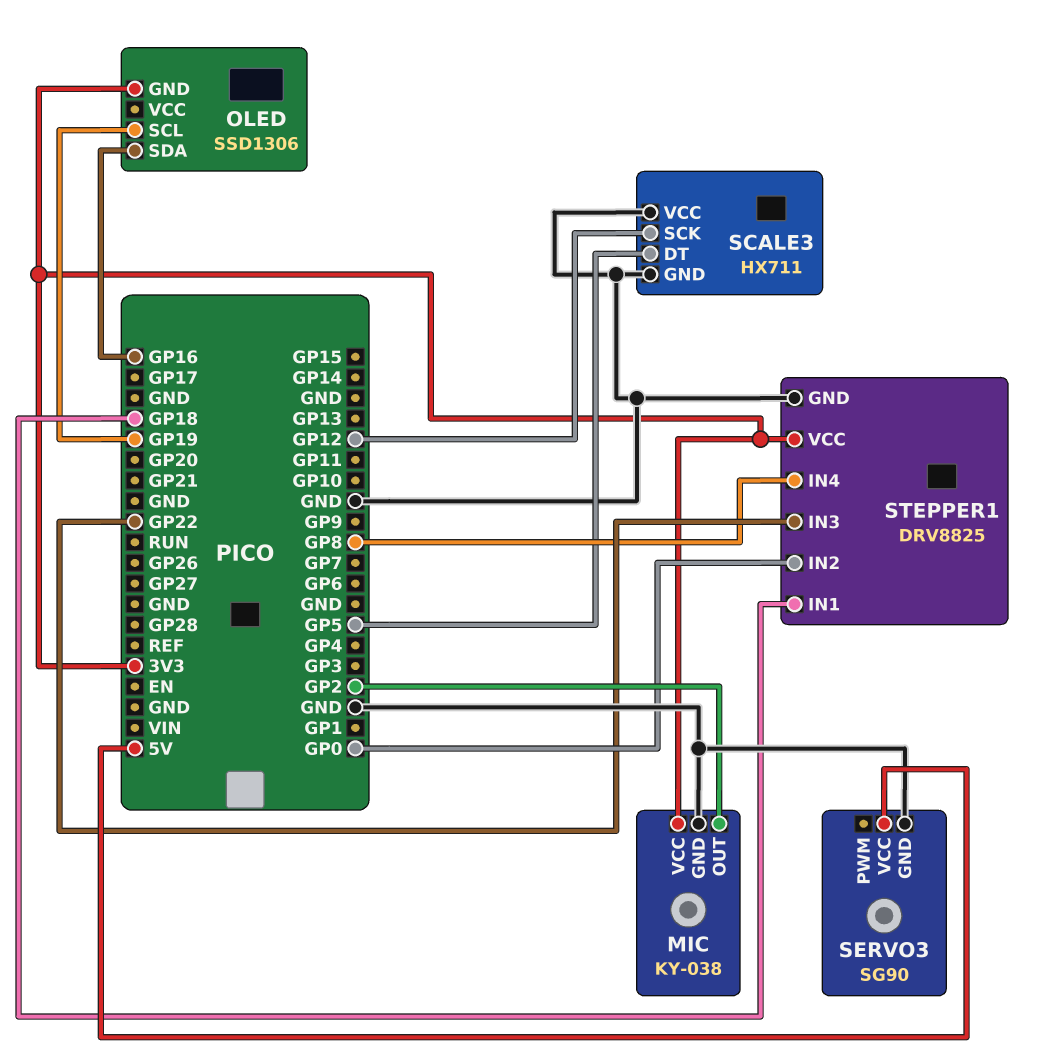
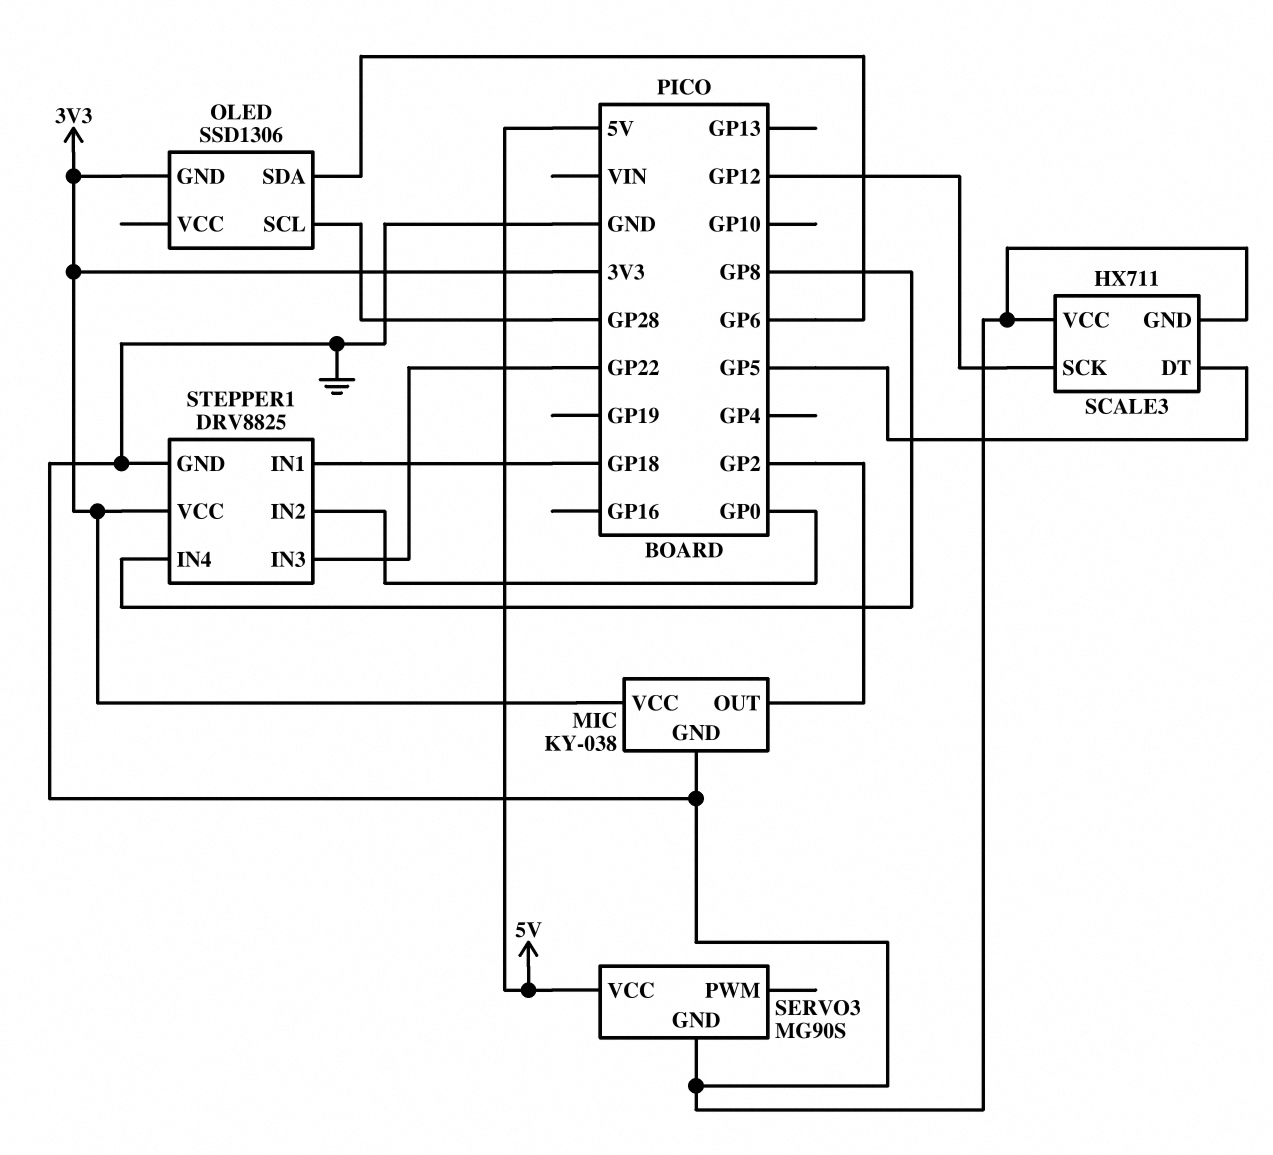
OLED pin SCL: GP19 -> GP28
OLED pin SDA: GP16 -> GP6
SERVO3: SG90 -> MG90S

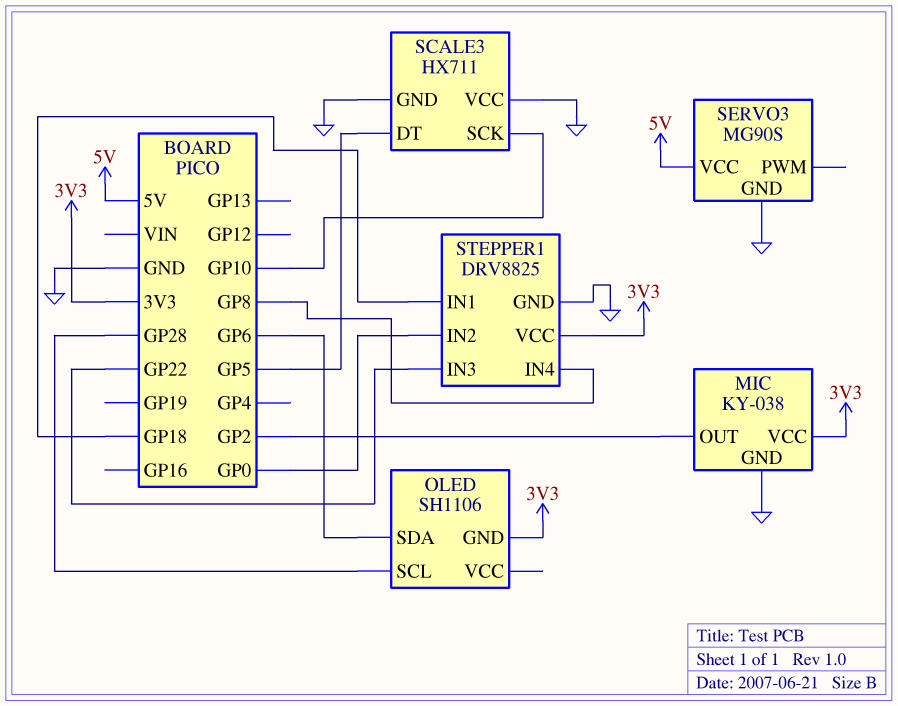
OLED: SSD1306 -> SH1106
SCALE3 pin SCK: GP12 -> GP10

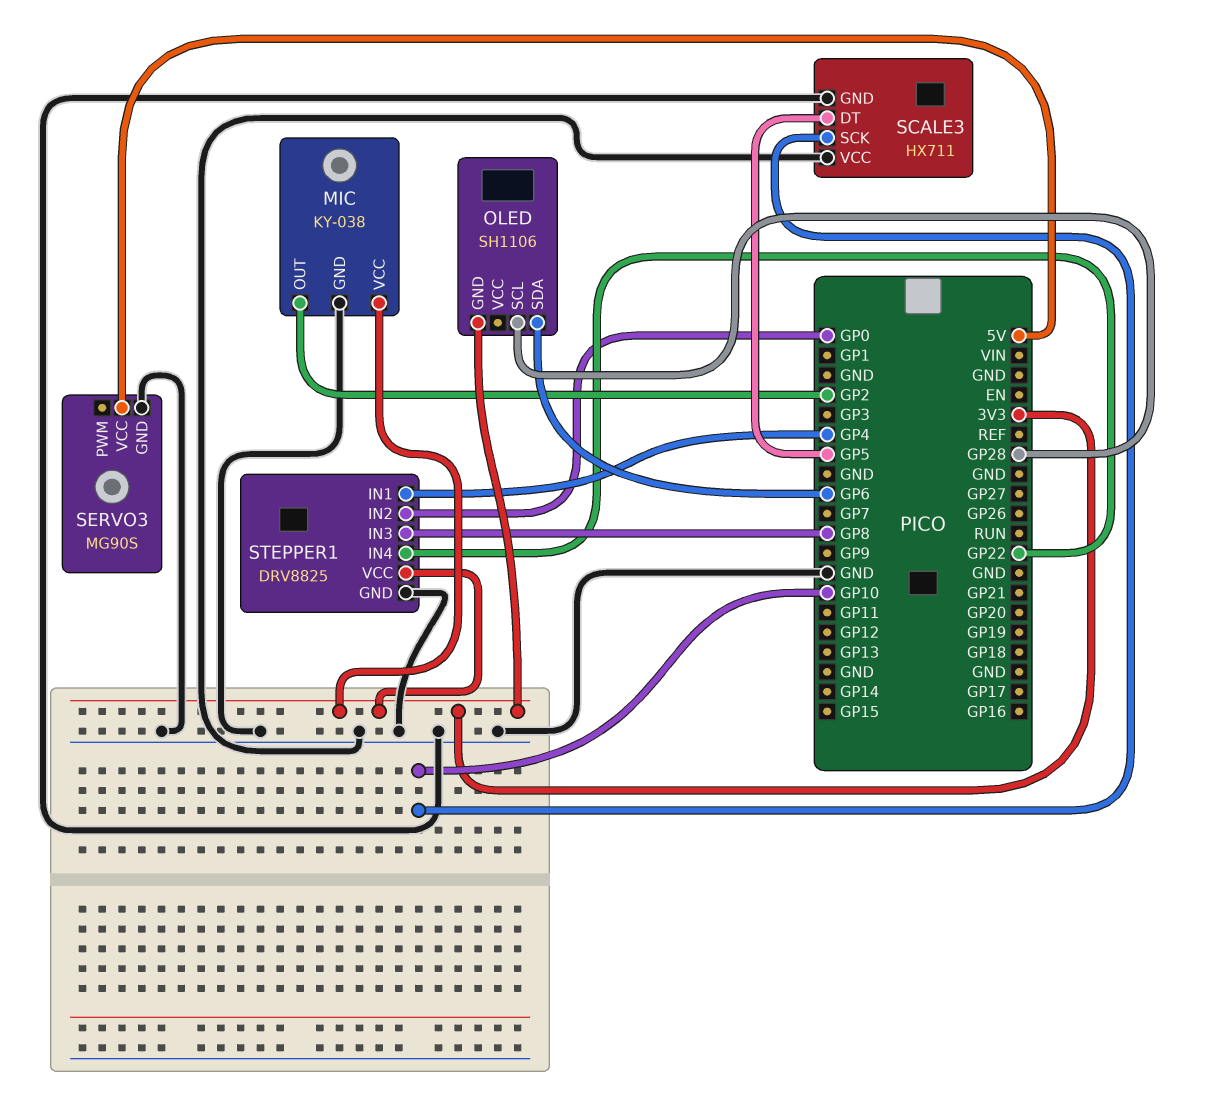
STEPPER1 pin IN1: GP18 -> GP4
STEPPER1 pin IN3: GP22 -> GP8
STEPPER1 pin IN4: GP8 -> GP22

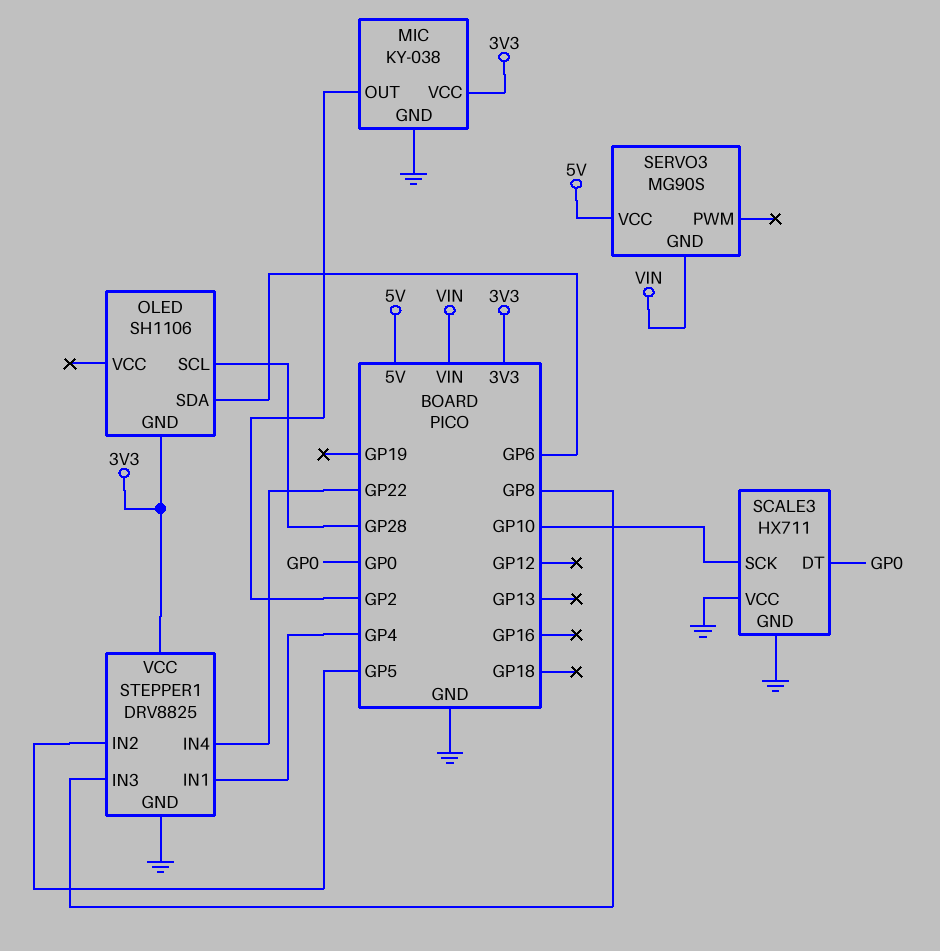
SCALE3 pin DT: GP5 -> GP0
SERVO3 pin GND: GND -> VIN
STEPPER1 pin IN2: GP0 -> GP5

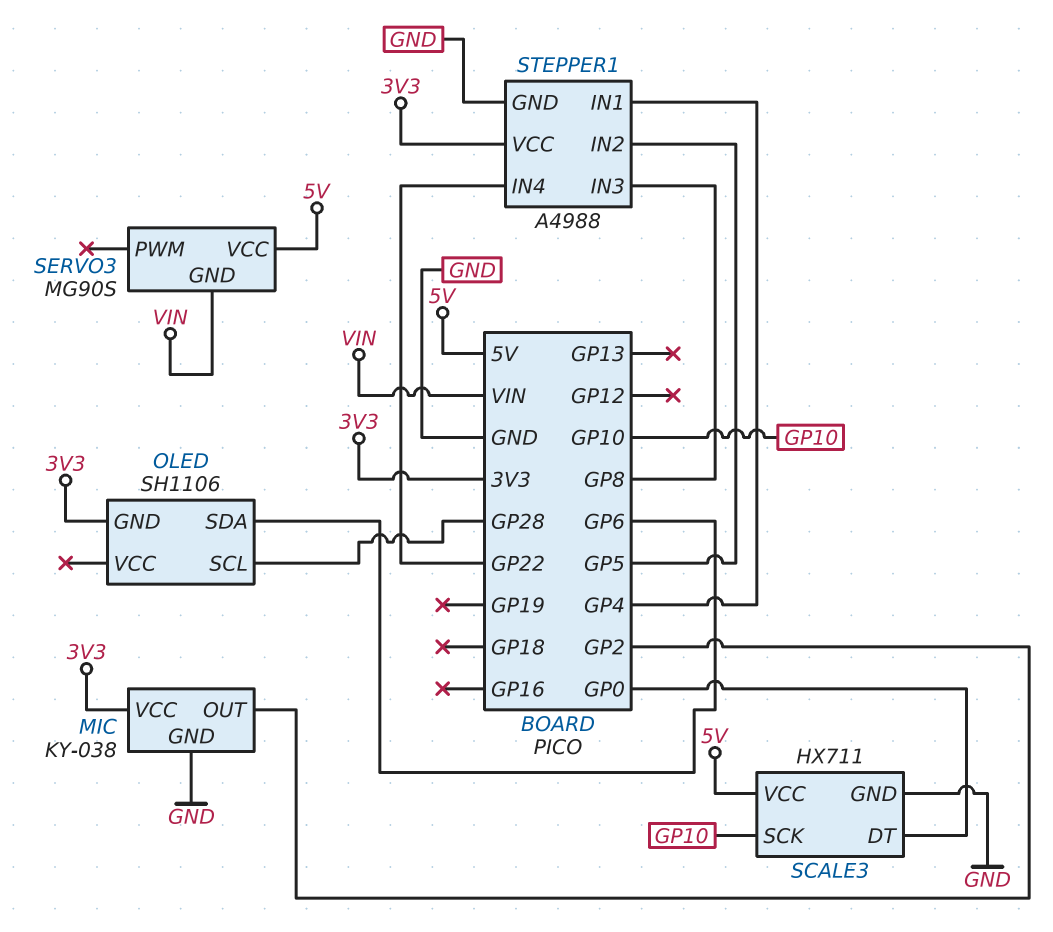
SCALE3 pin VCC: GND -> 5V
STEPPER1: DRV8825 -> A4988

